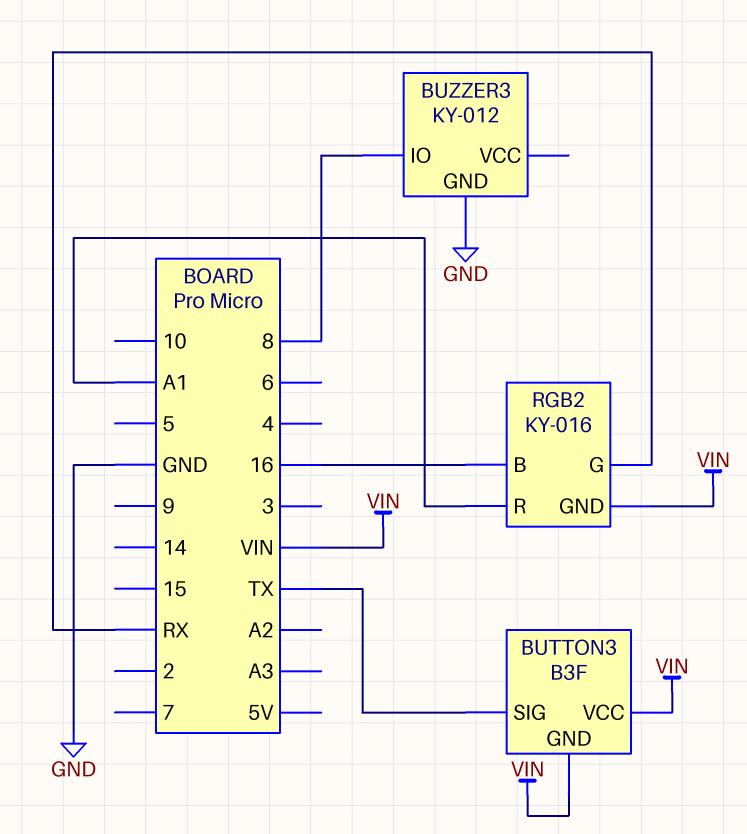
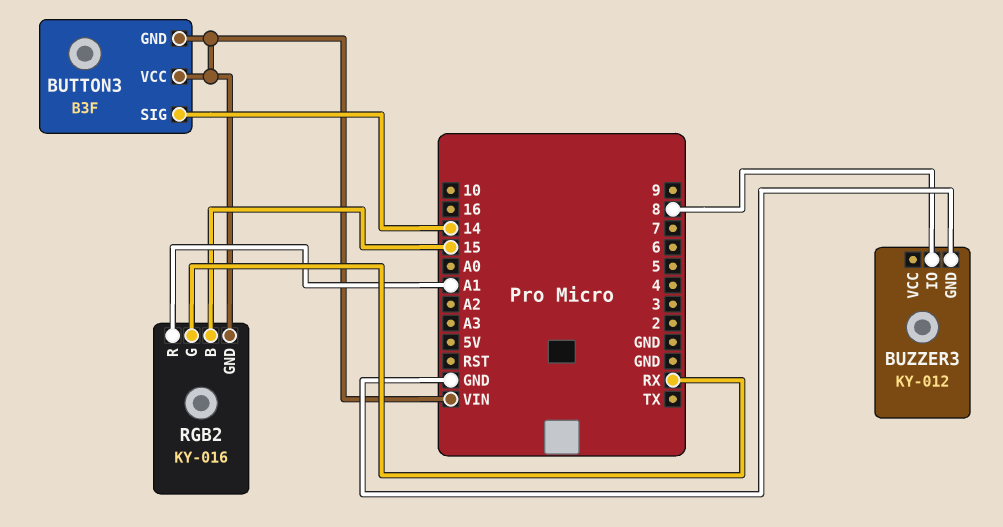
BUTTON3 pin SIG: TX -> 14
RGB2 pin B: 16 -> 15

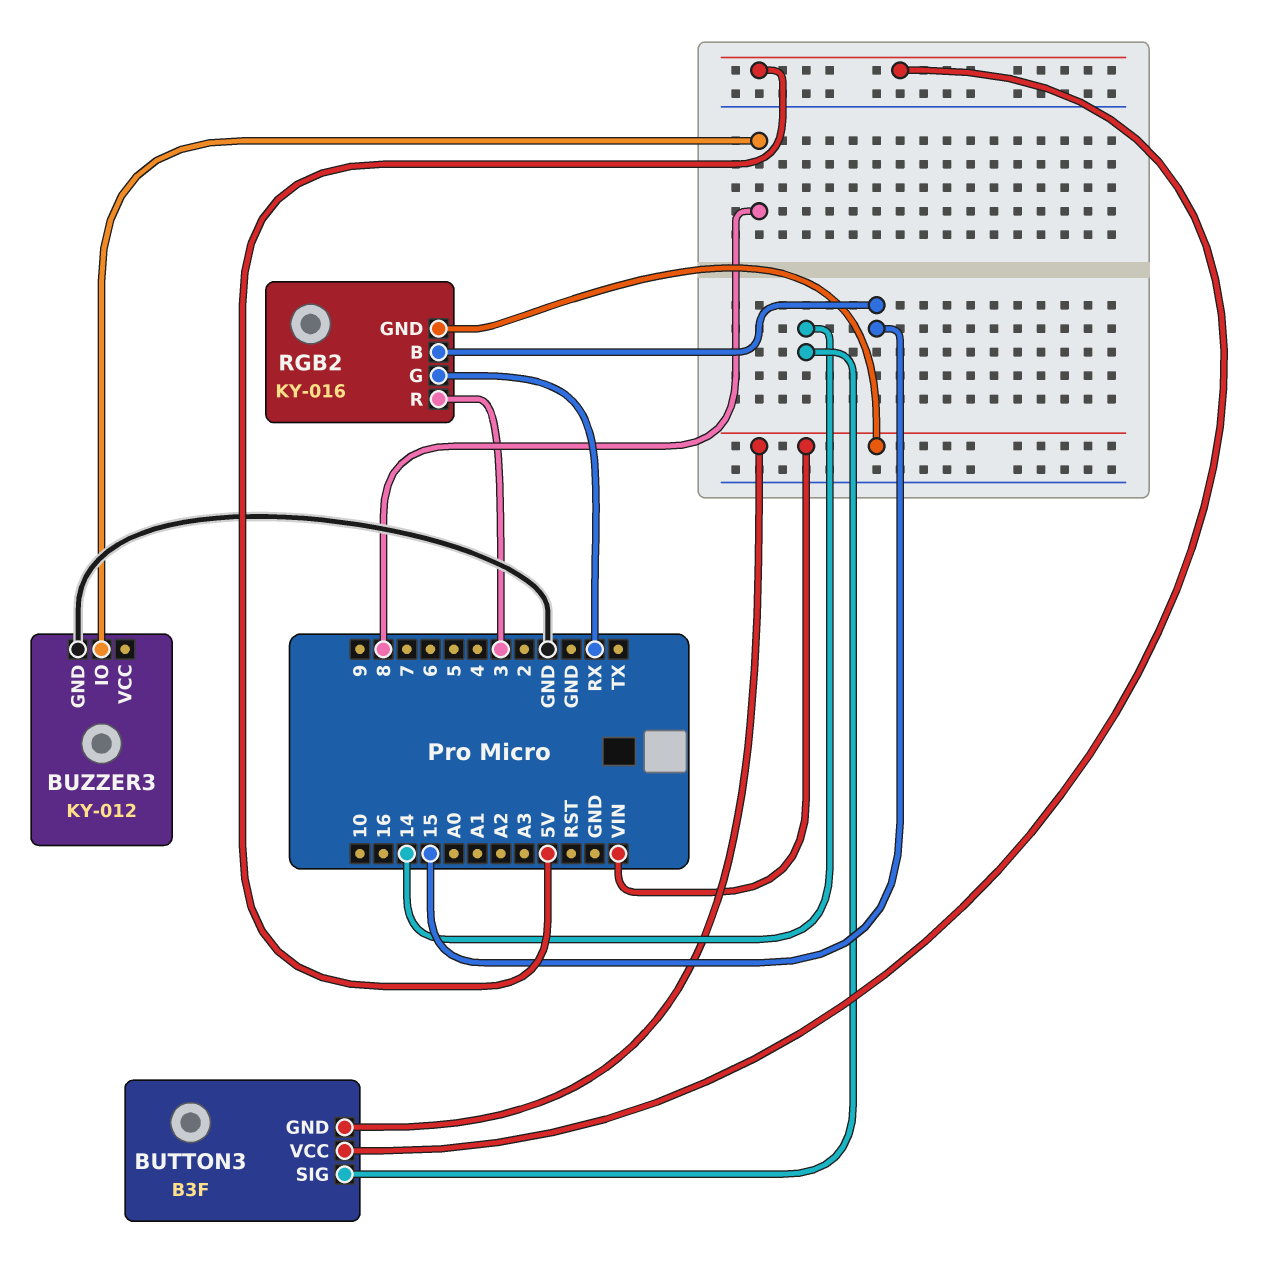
BUTTON3 pin VCC: VIN -> 5V
RGB2 pin R: A1 -> 3

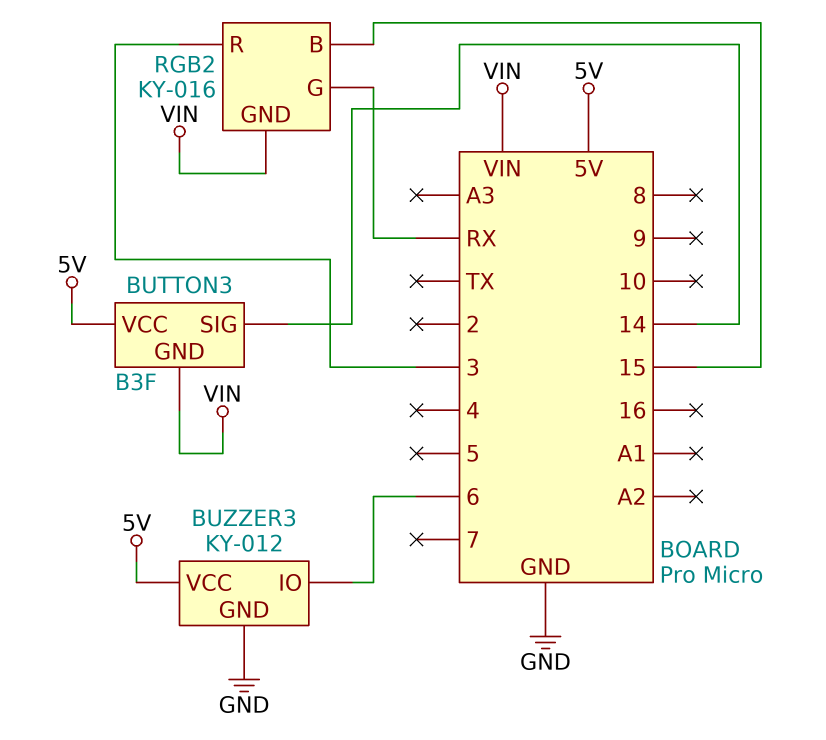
BUZZER3 pin IO: 8 -> 6
BUZZER3 pin VCC: none -> 5V

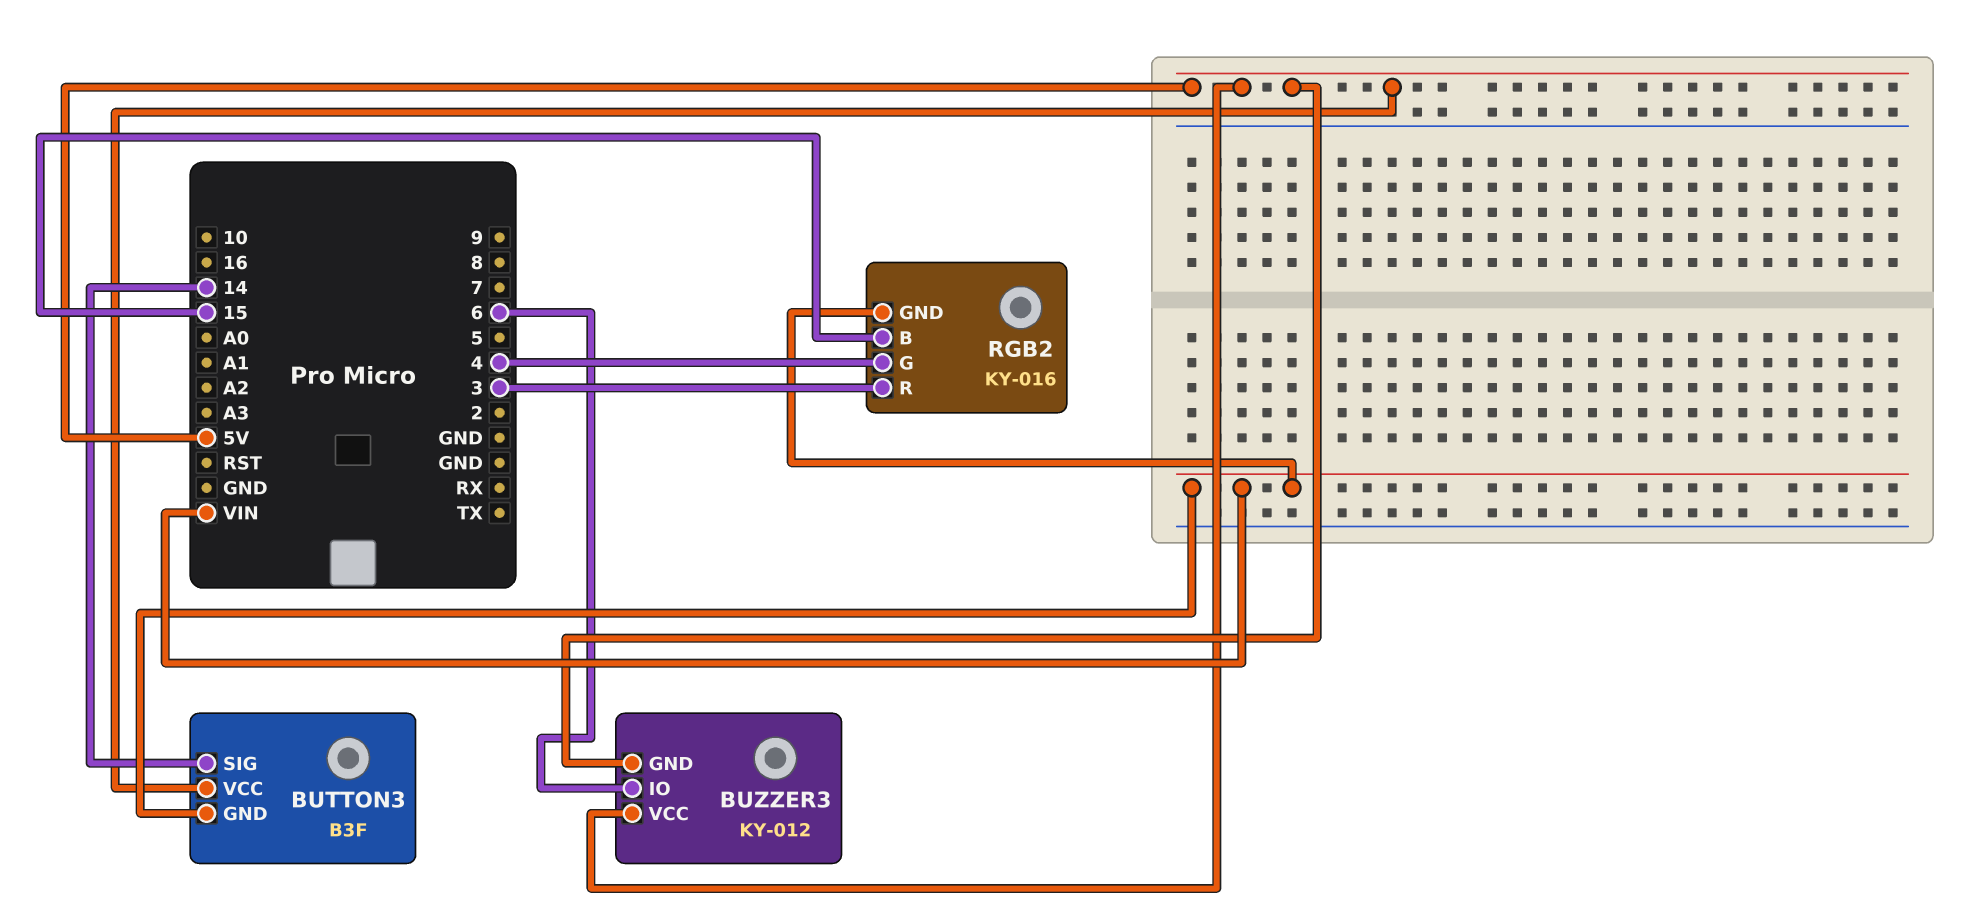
BUZZER3 pin GND: GND -> 5V
RGB2 pin G: RX -> 4

